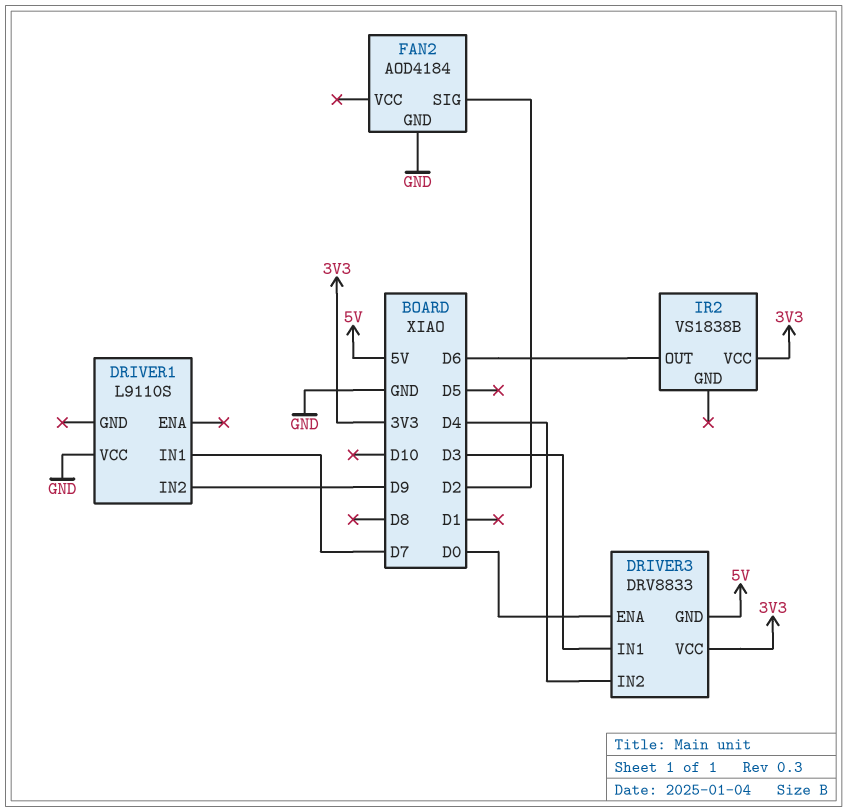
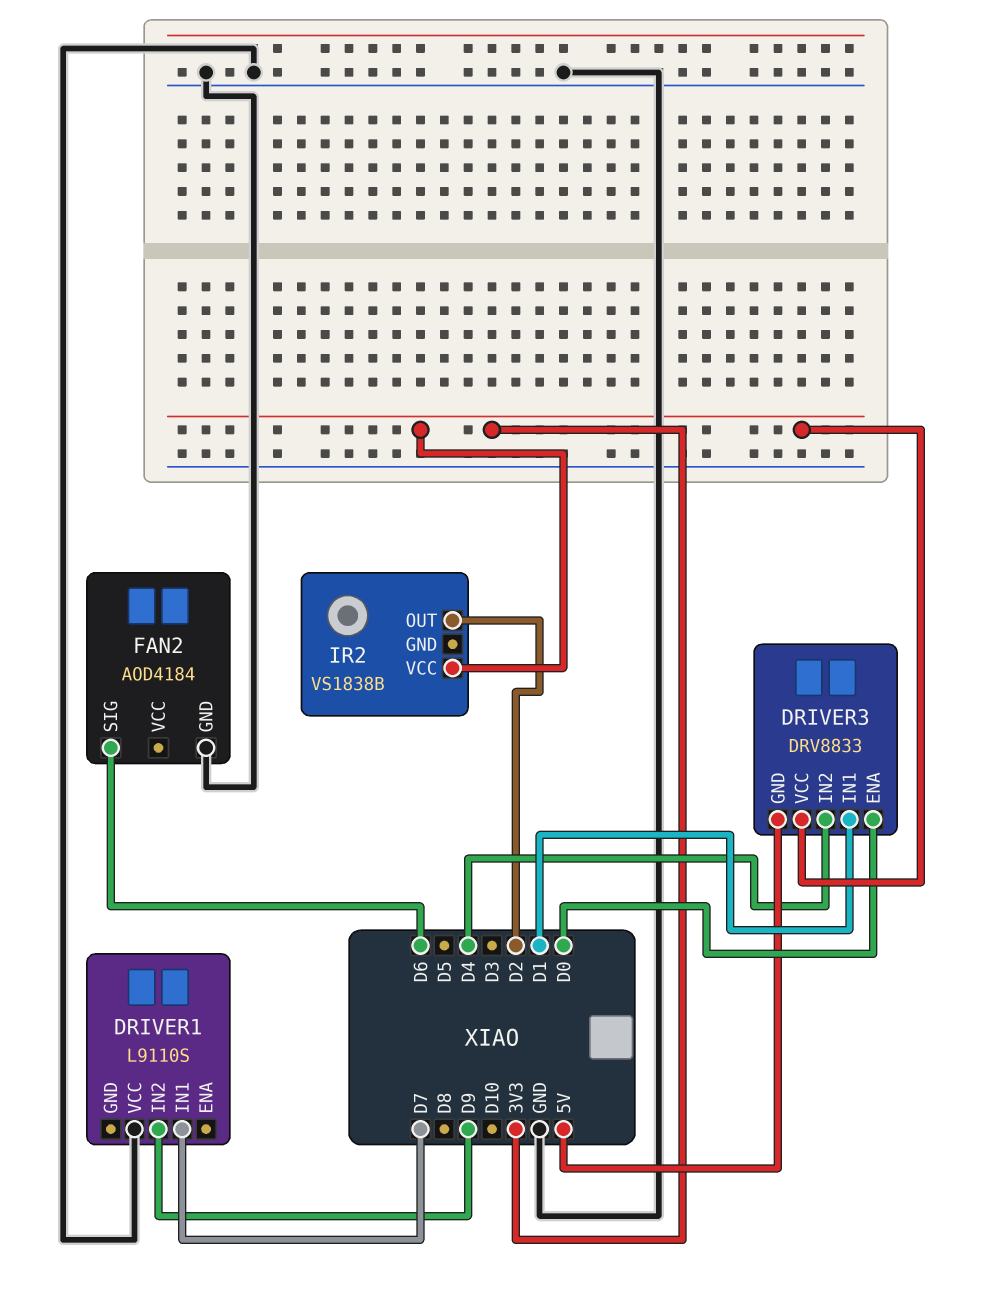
DRIVER3 pin IN1: D3 -> D1
FAN2 pin SIG: D2 -> D6
IR2 pin OUT: D6 -> D2

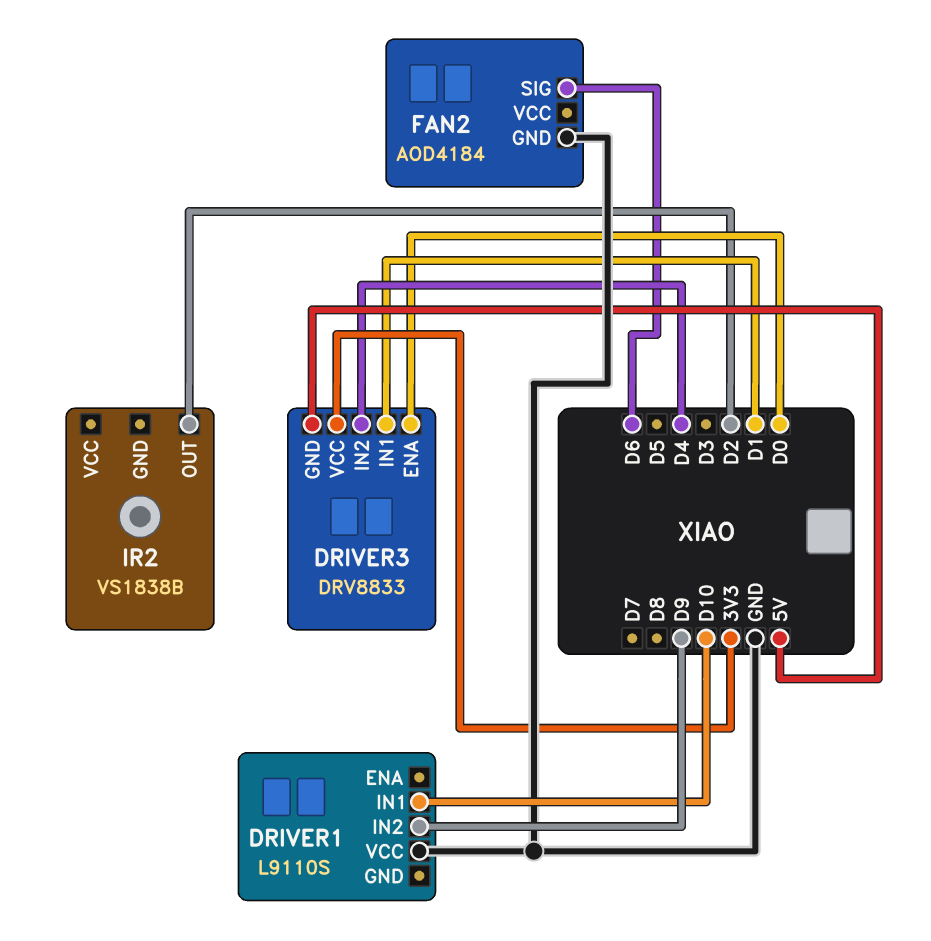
DRIVER1 pin IN1: D7 -> D10
IR2 pin VCC: 3V3 -> none

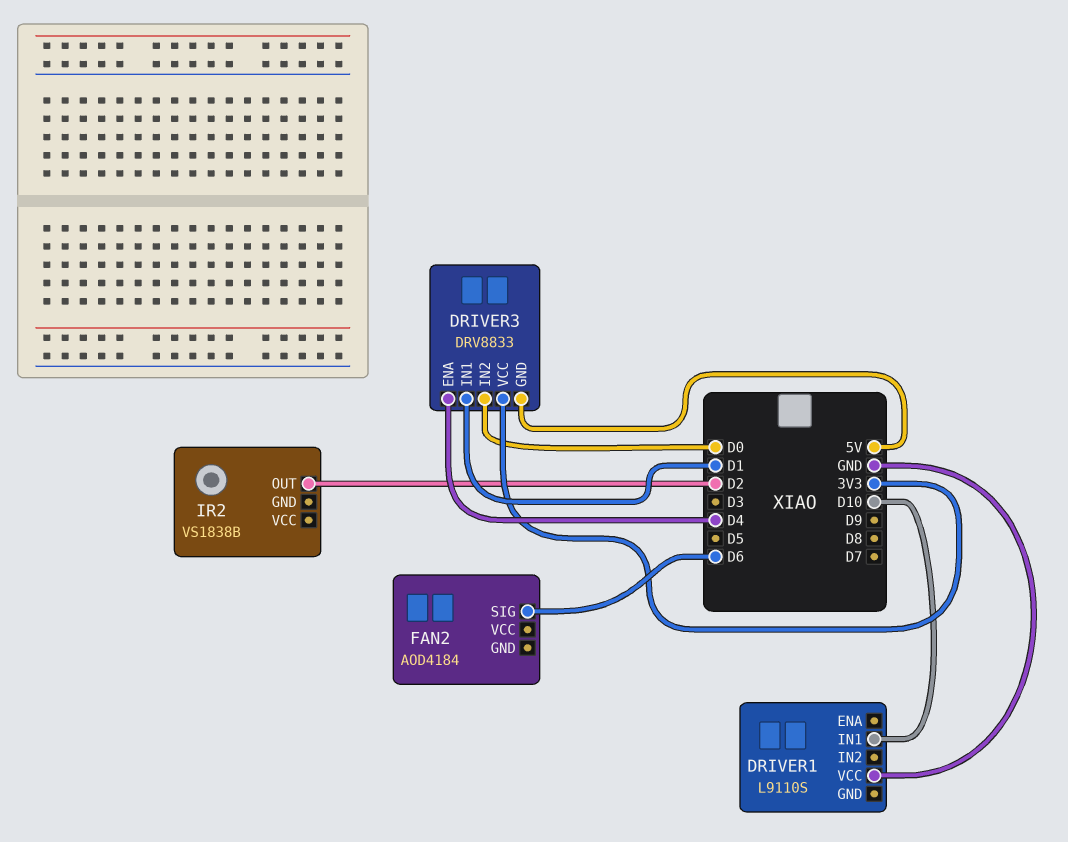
DRIVER1 pin IN2: D9 -> none
DRIVER3 pin ENA: D0 -> D4
DRIVER3 pin IN2: D4 -> D0
FAN2 pin GND: GND -> none

